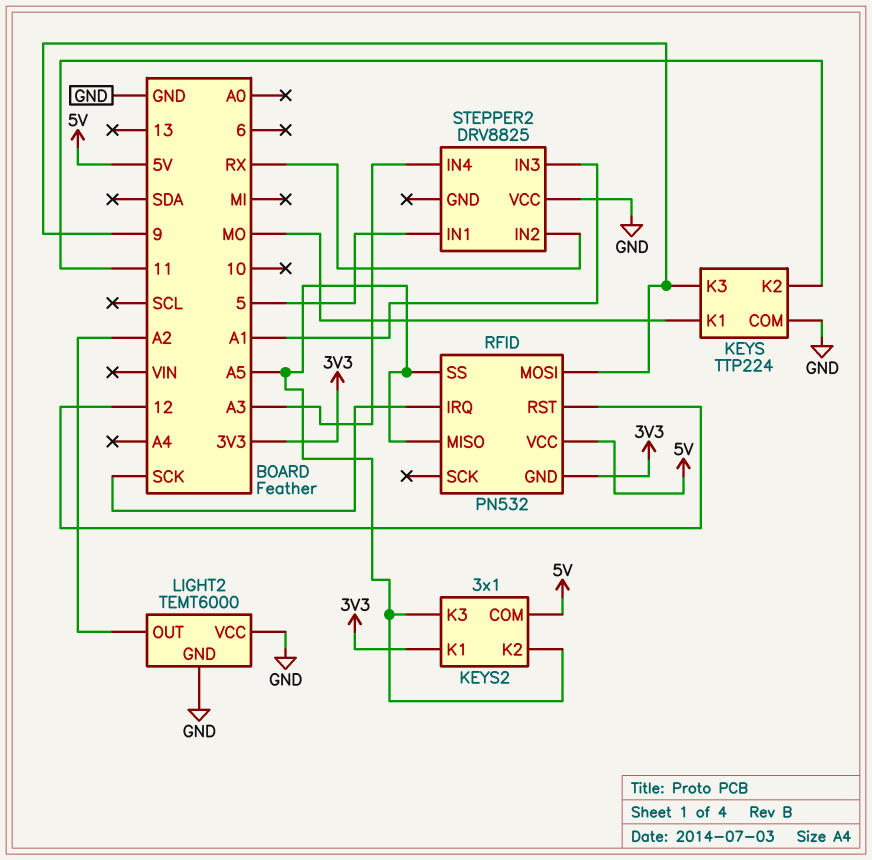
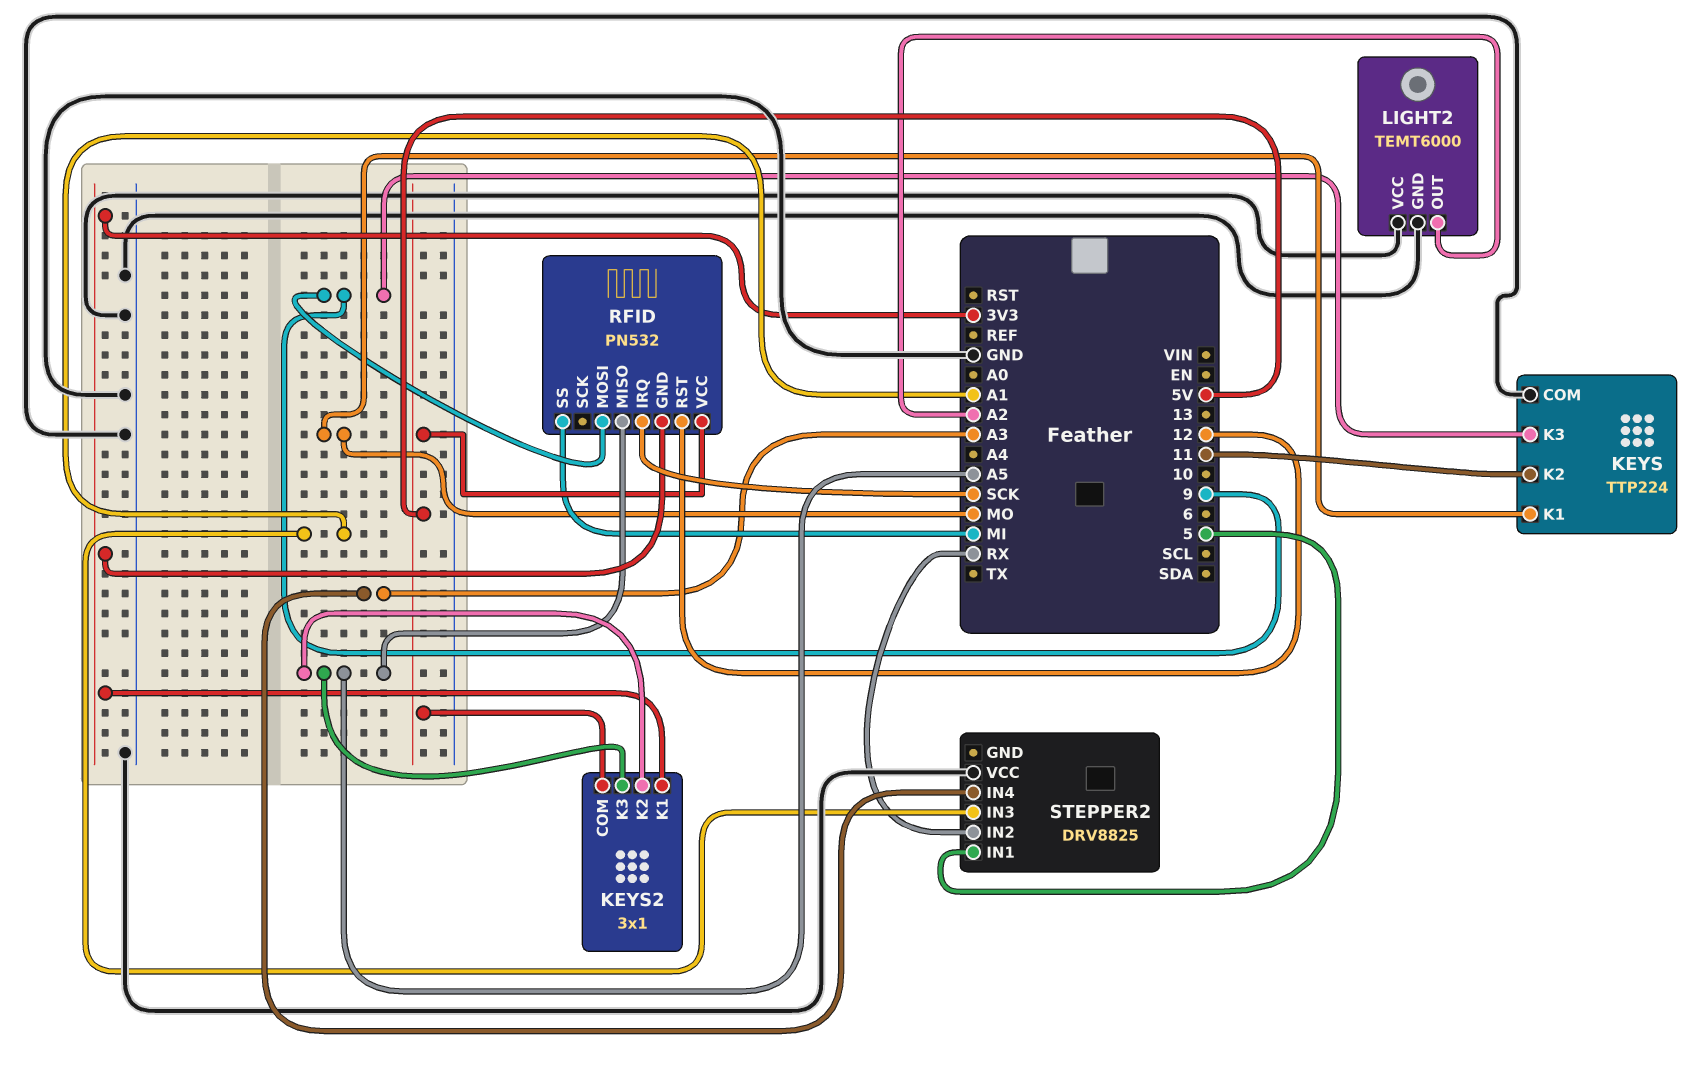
RFID pin SS: A5 -> MI

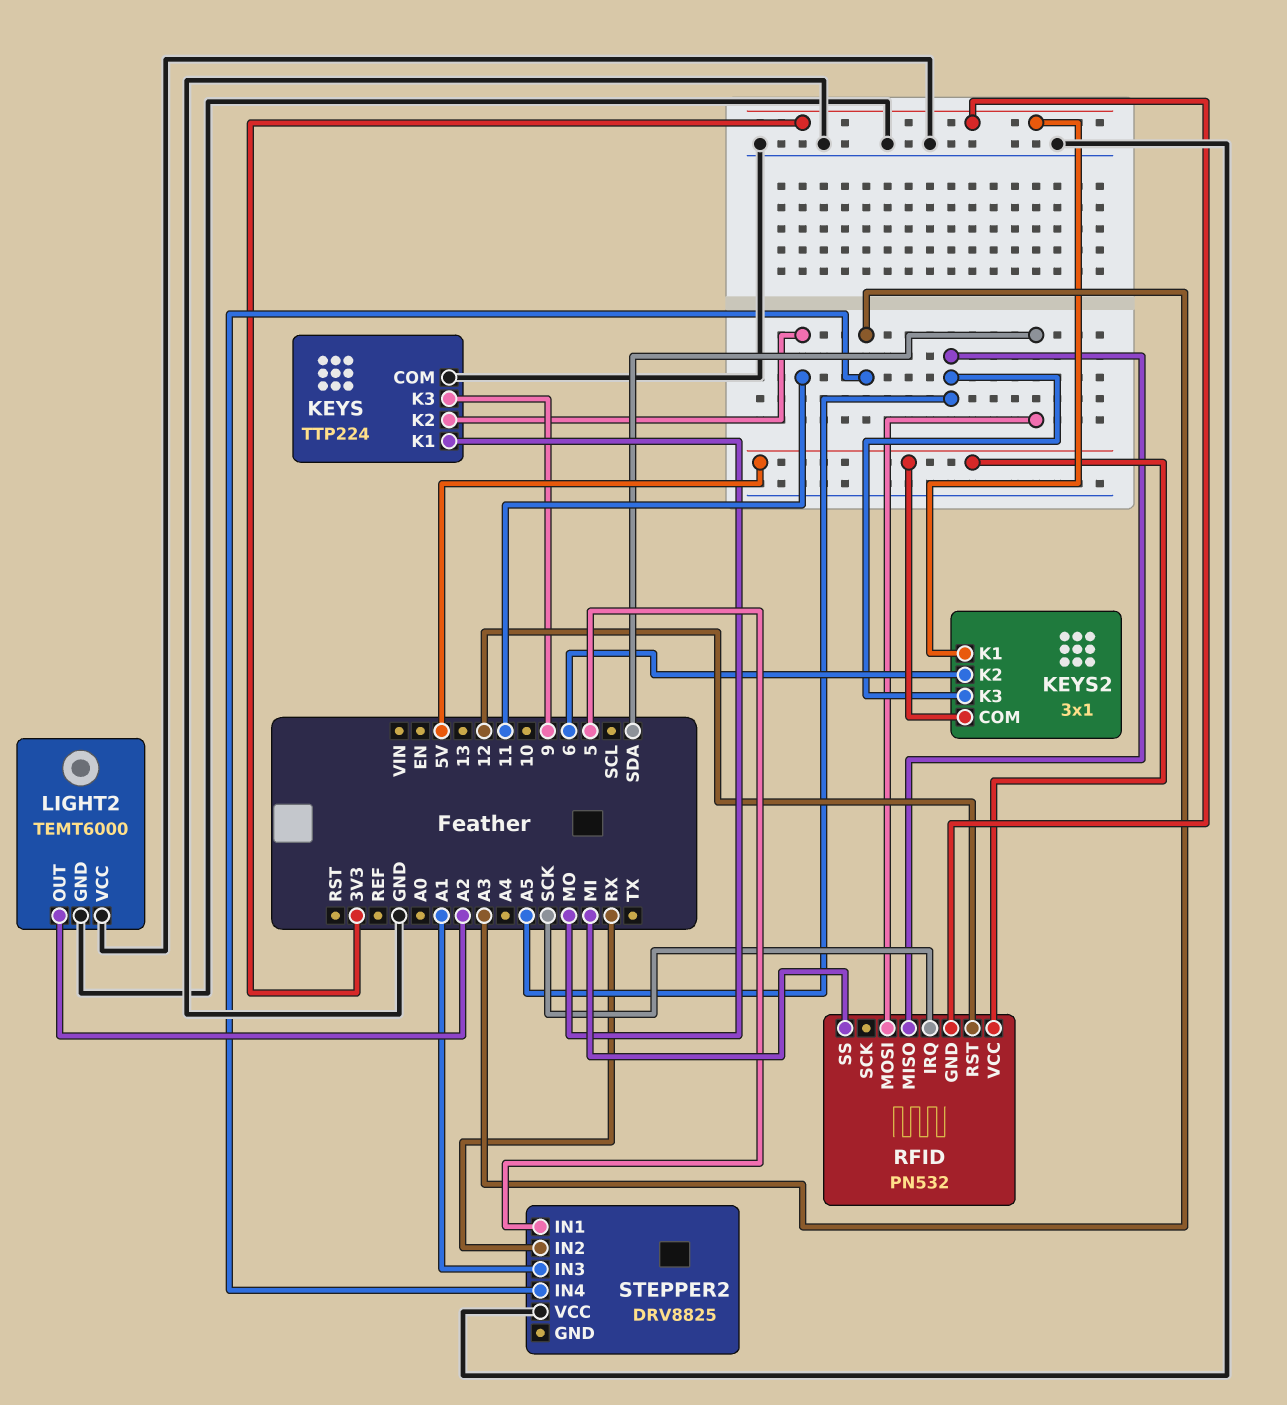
KEYS2 pin K2: A5 -> 6
RFID pin MOSI: 9 -> SDA

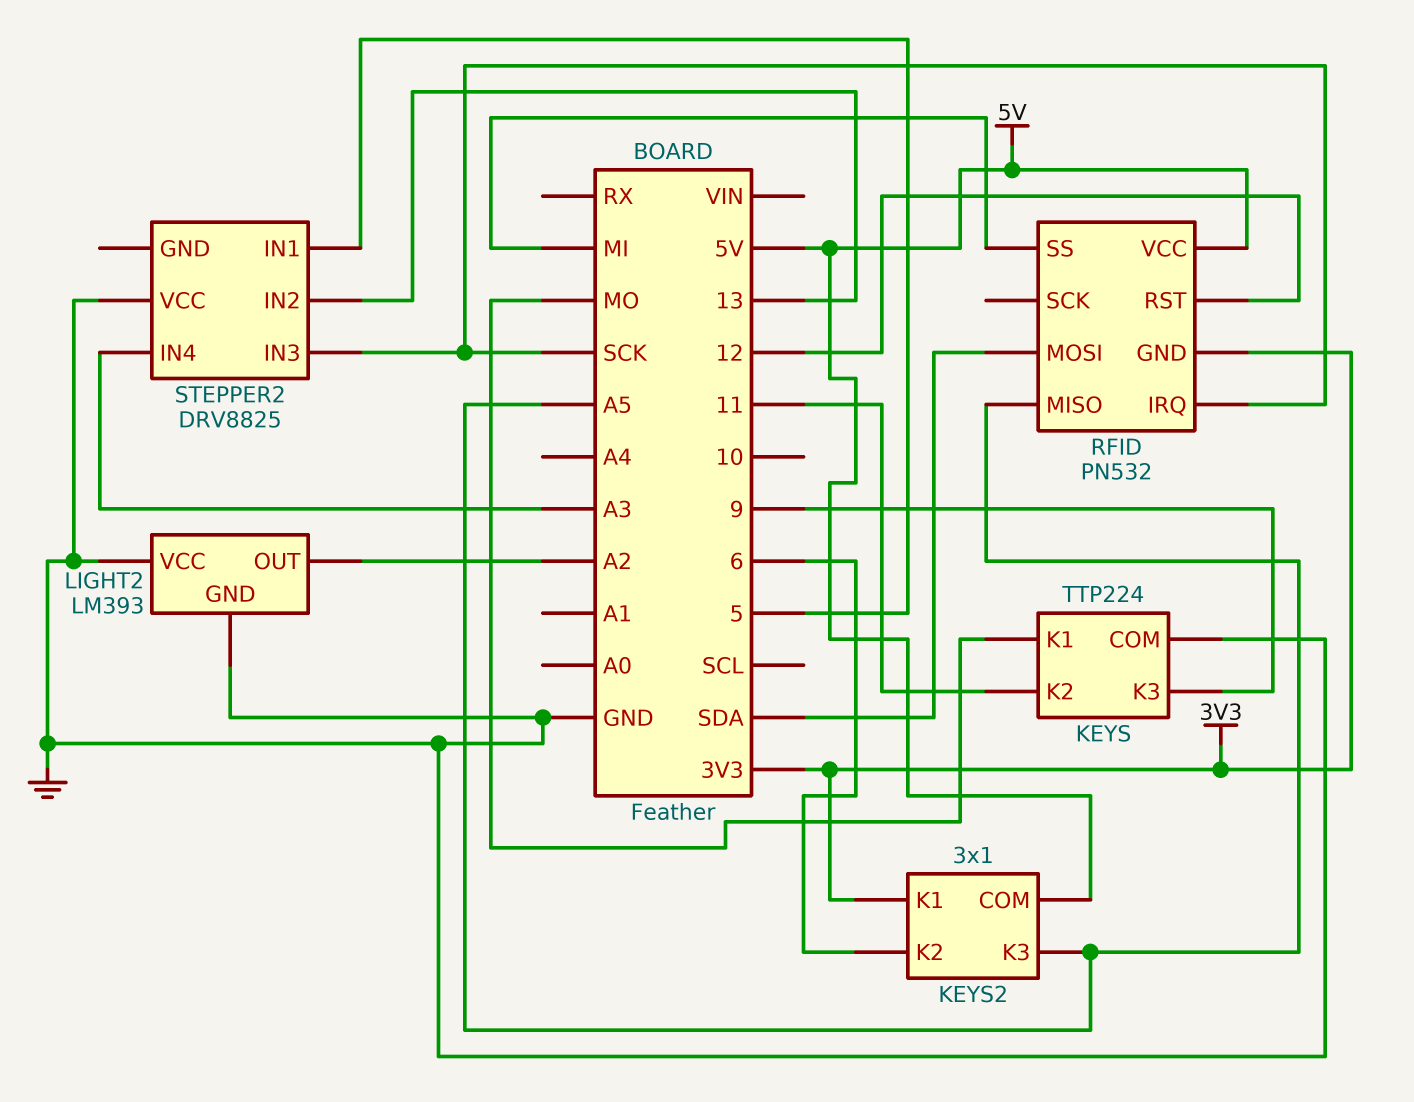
LIGHT2: TEMT6000 -> LM393
STEPPER2 pin IN2: RX -> 13
STEPPER2 pin IN3: A1 -> SCK

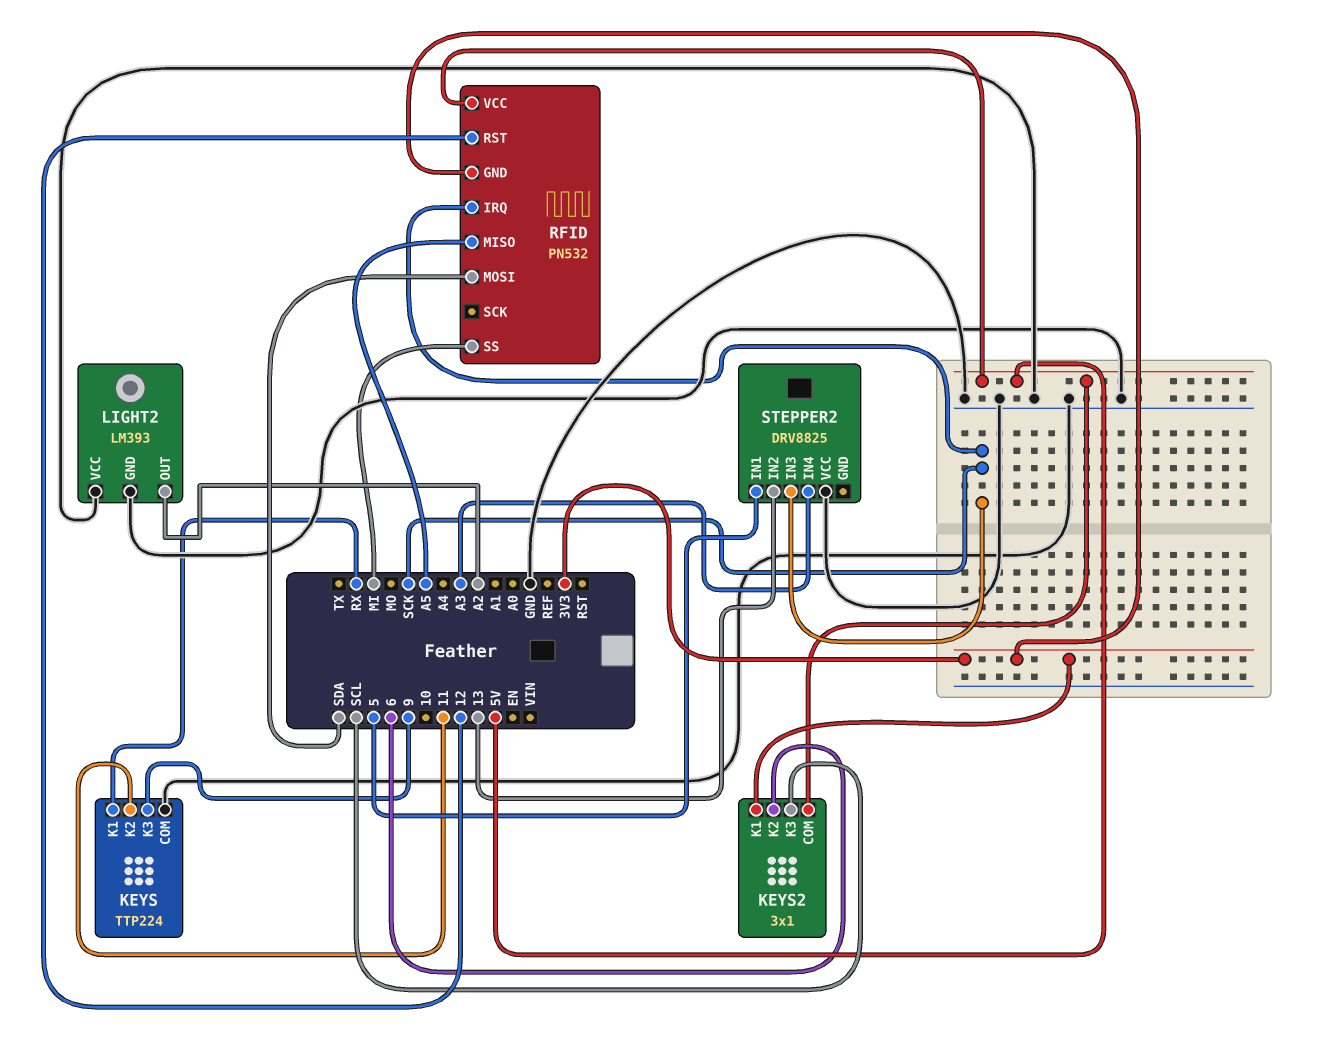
KEYS pin K1: MO -> RX
KEYS2 pin K3: A5 -> SCL

